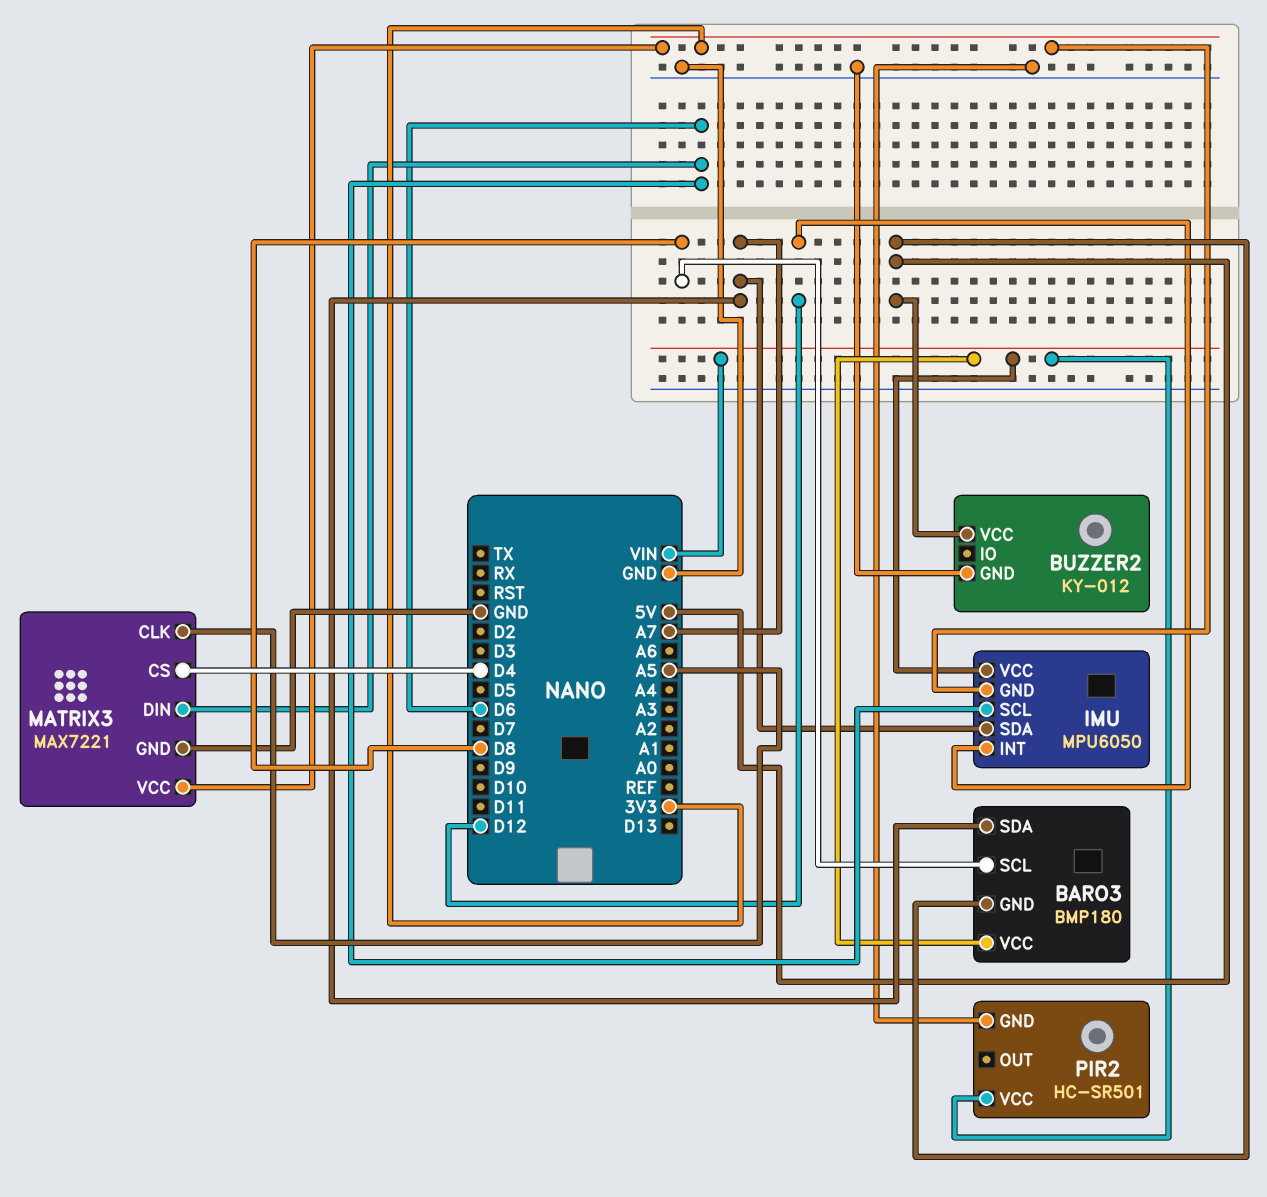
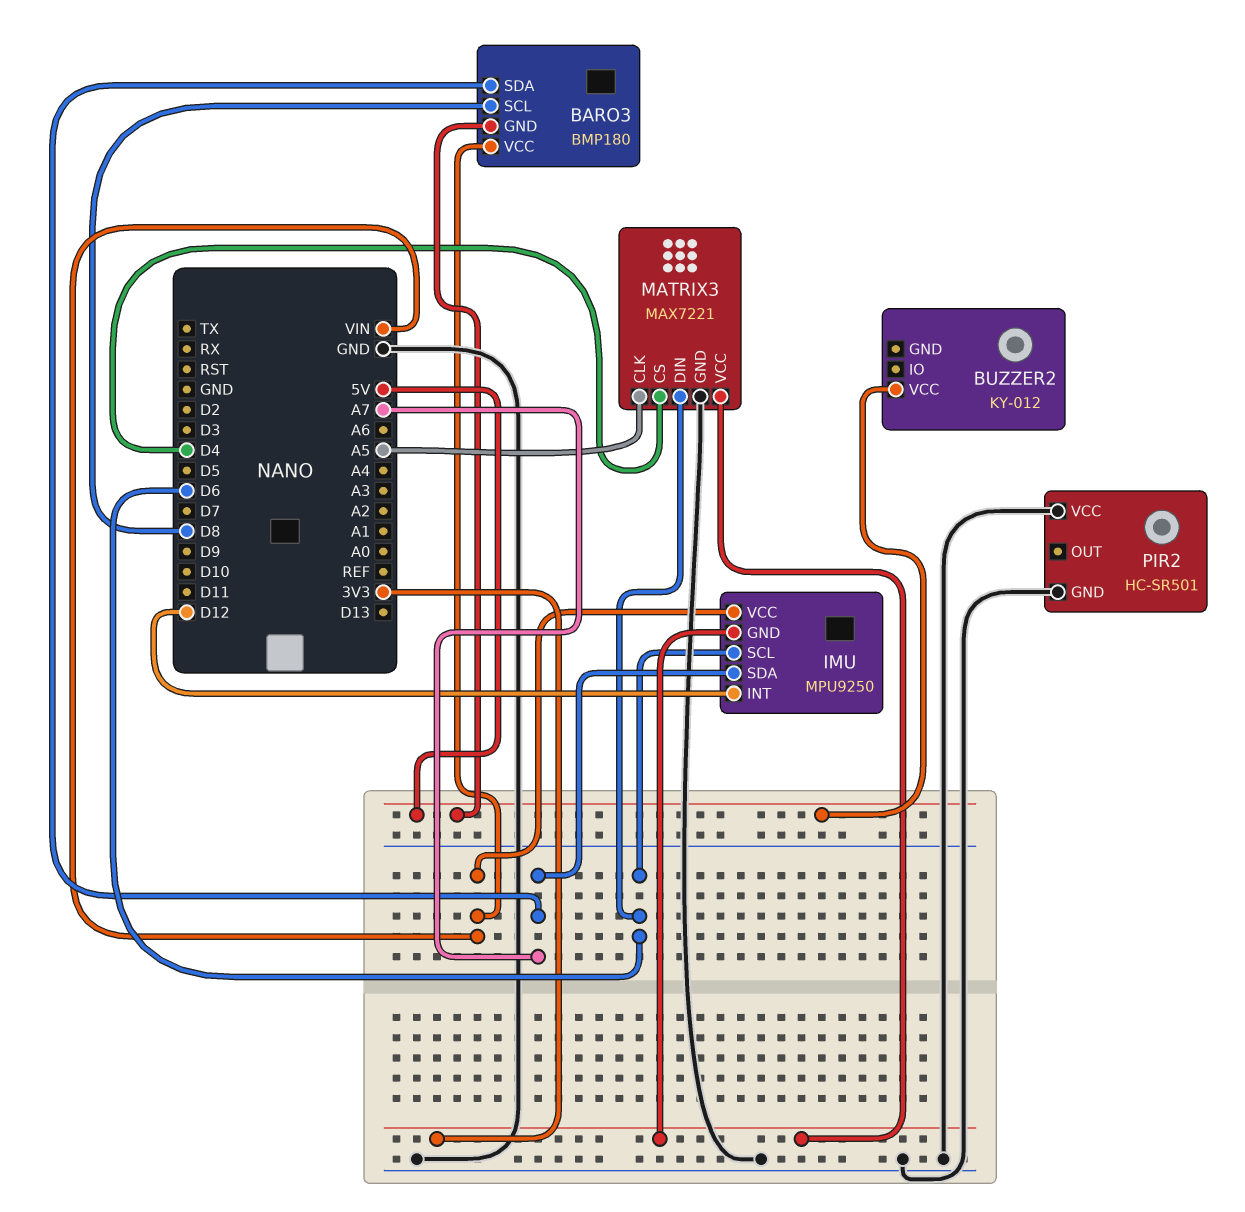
BUZZER2 pin GND: GND -> none
IMU: MPU6050 -> MPU9250
PIR2 pin VCC: VIN -> GND

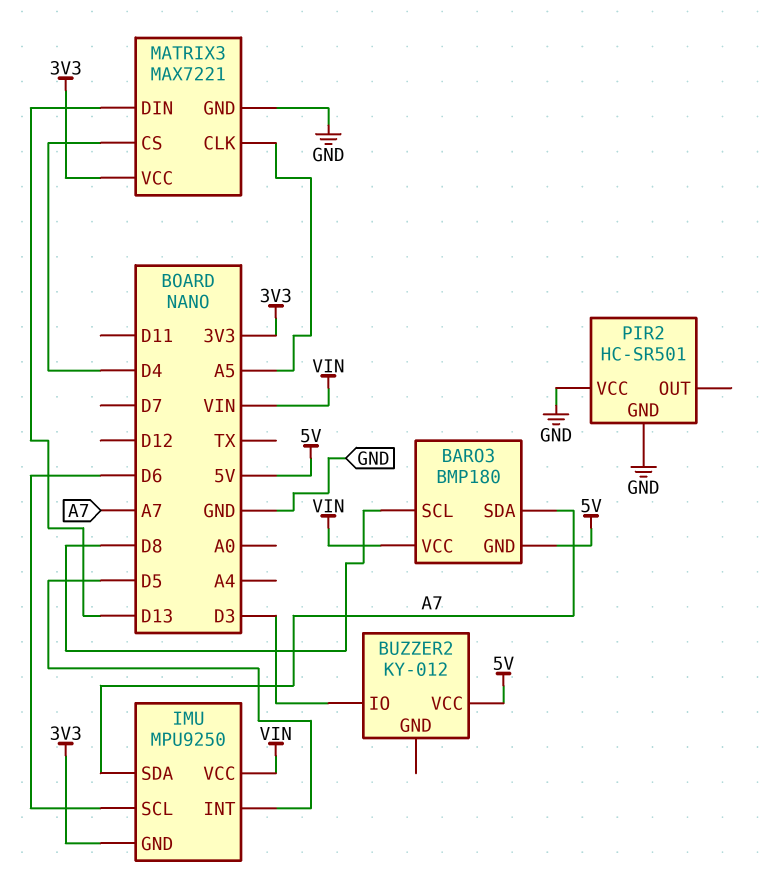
BUZZER2 pin IO: none -> D3
IMU pin INT: D12 -> D5
MATRIX3 pin DIN: D6 -> D13

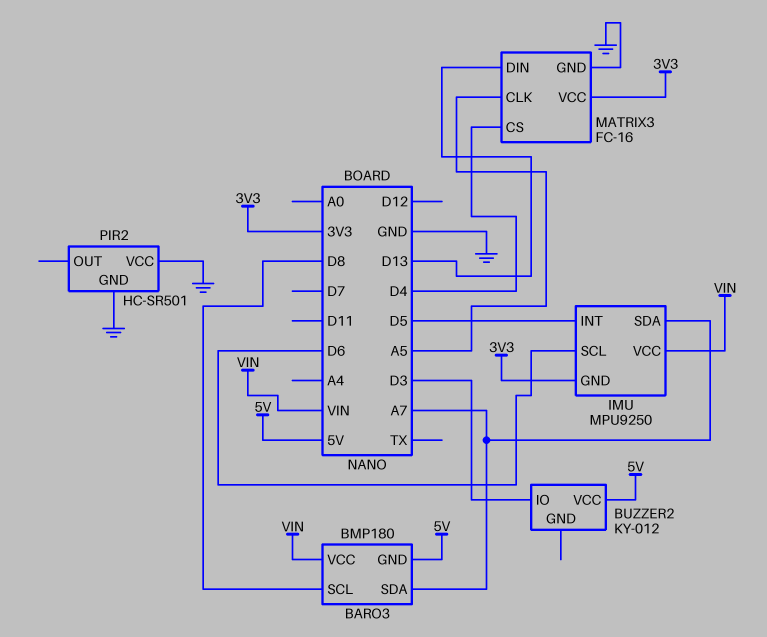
MATRIX3: MAX7221 -> FC-16

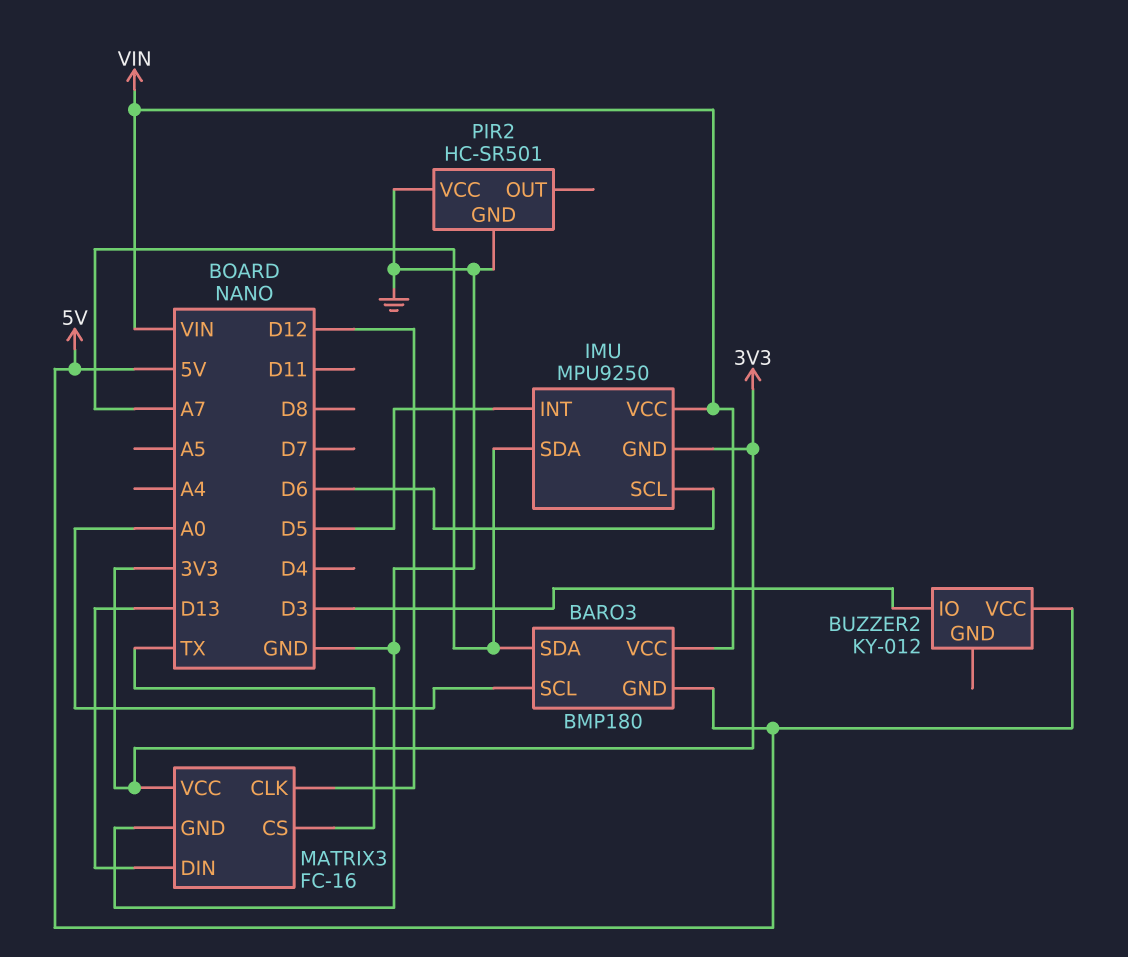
BARO3 pin SCL: D8 -> A0
MATRIX3 pin CLK: A5 -> D12
MATRIX3 pin CS: D4 -> TX

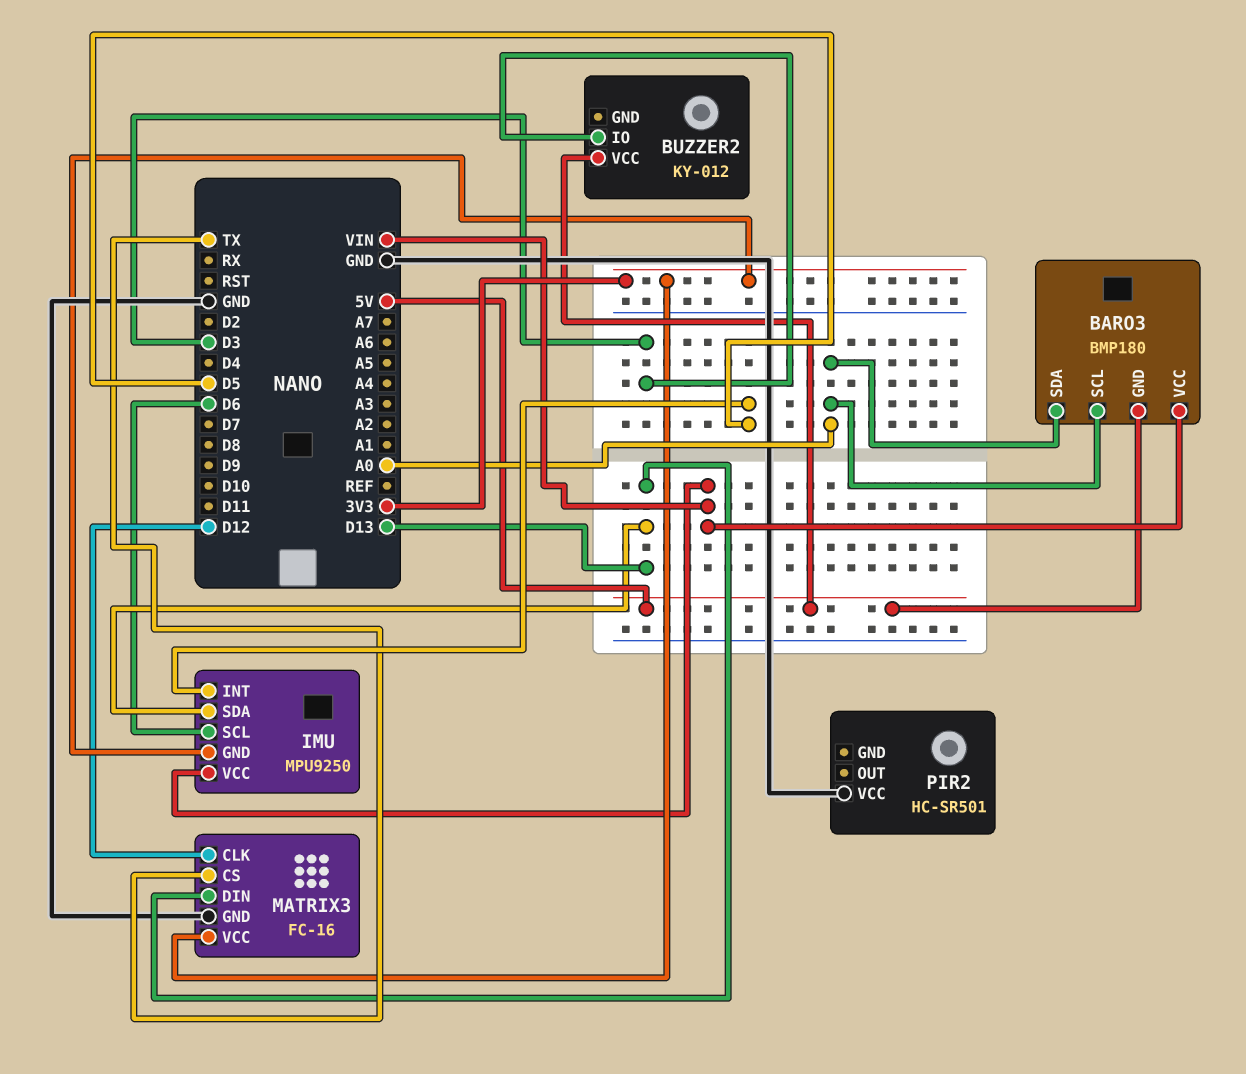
BARO3 pin SDA: A7 -> A0
IMU pin SDA: A7 -> D13
PIR2 pin GND: GND -> none

